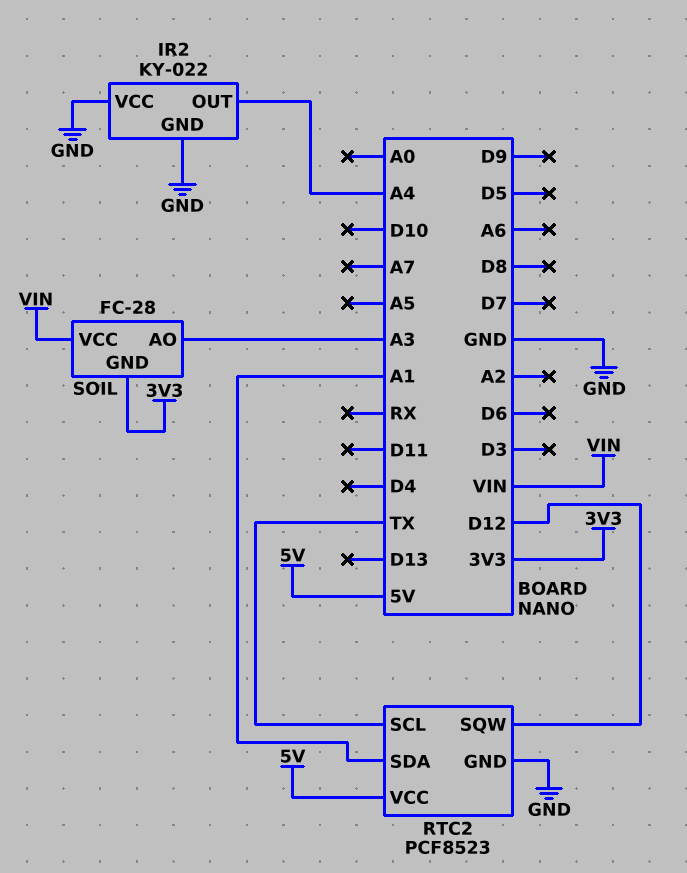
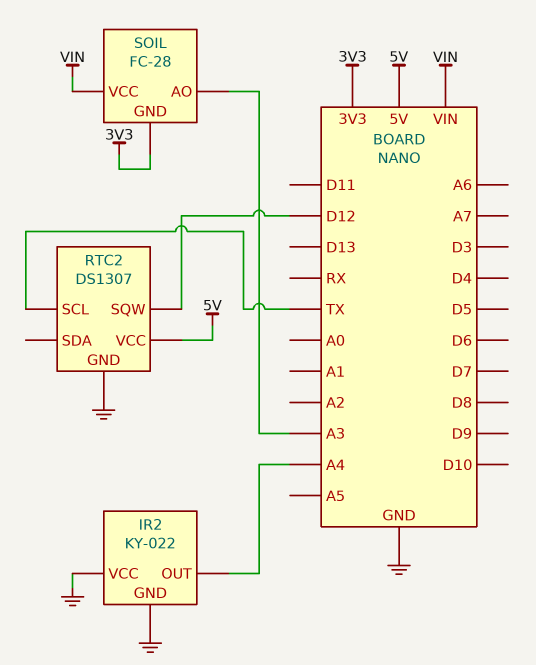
RTC2: PCF8523 -> DS1307
RTC2 pin SDA: A1 -> none

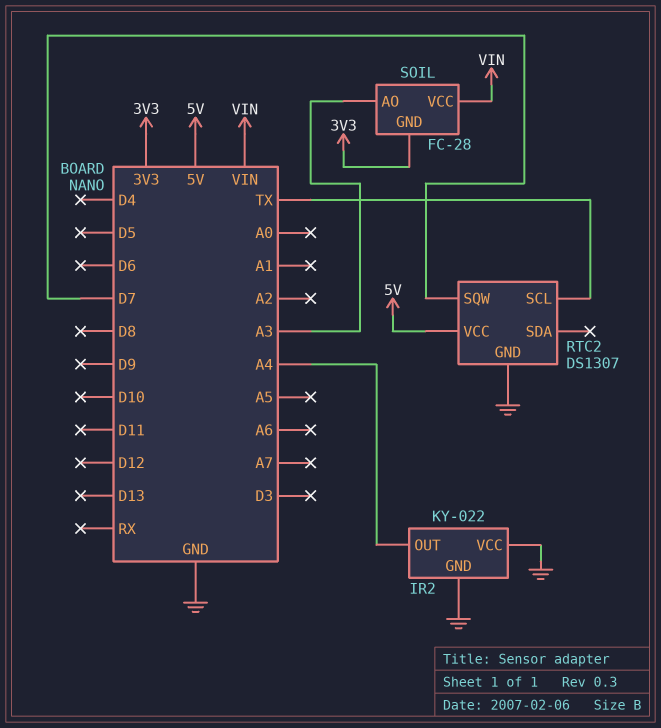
RTC2 pin SQW: D12 -> D7

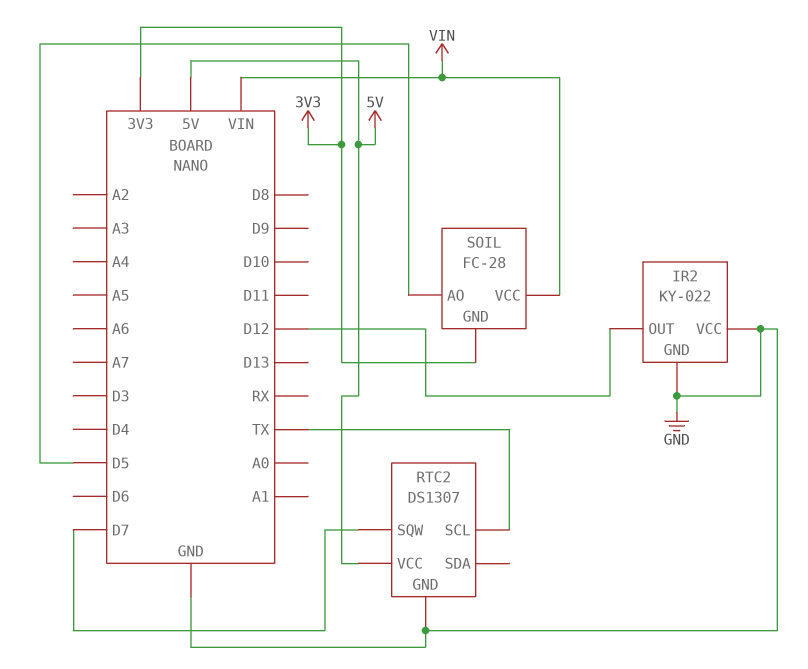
IR2 pin OUT: A4 -> D12
SOIL pin AO: A3 -> D5

